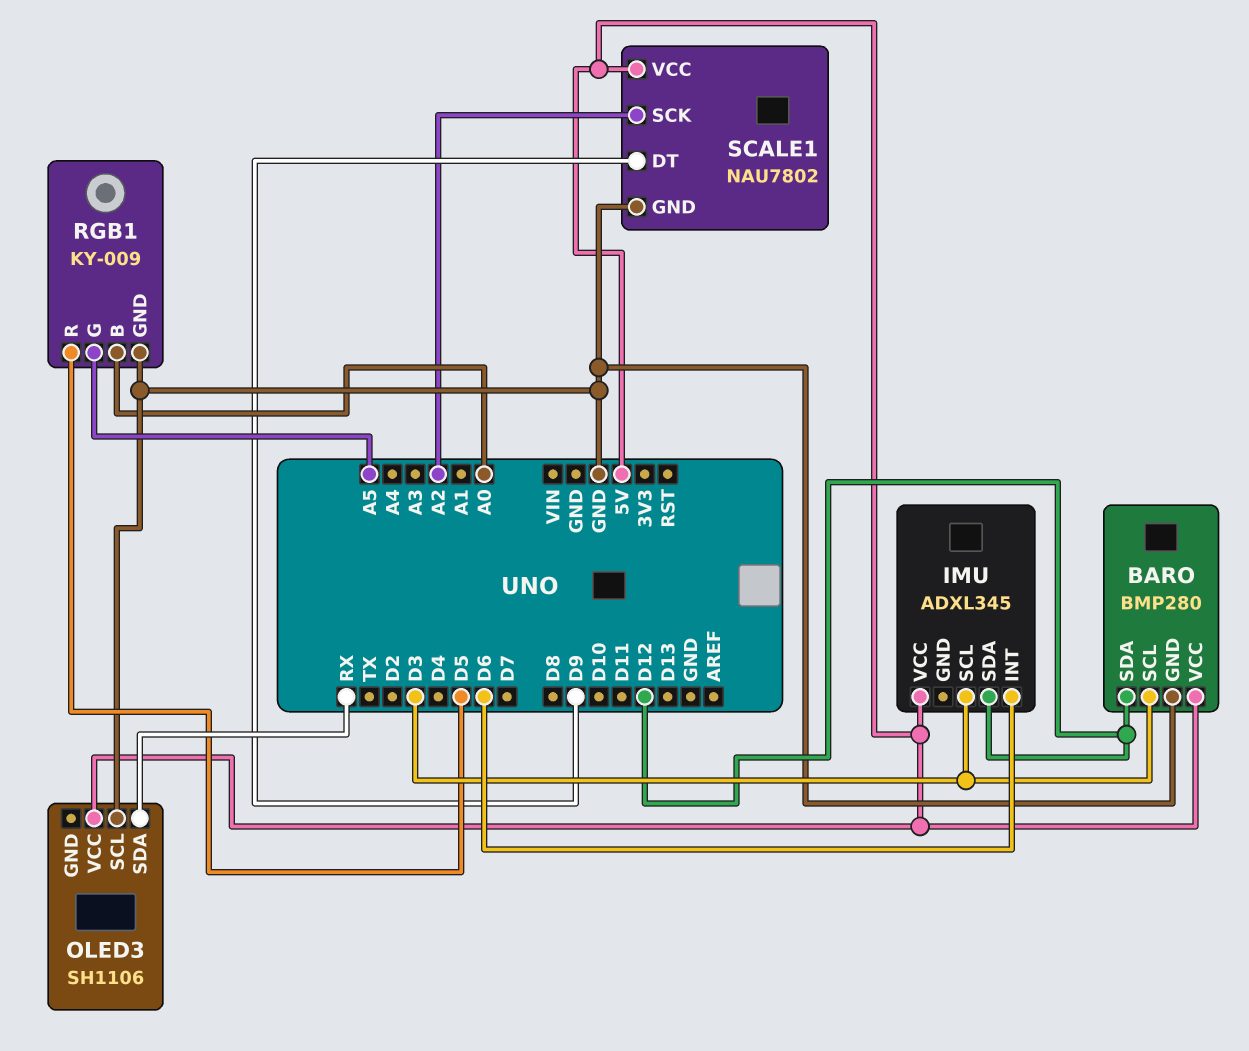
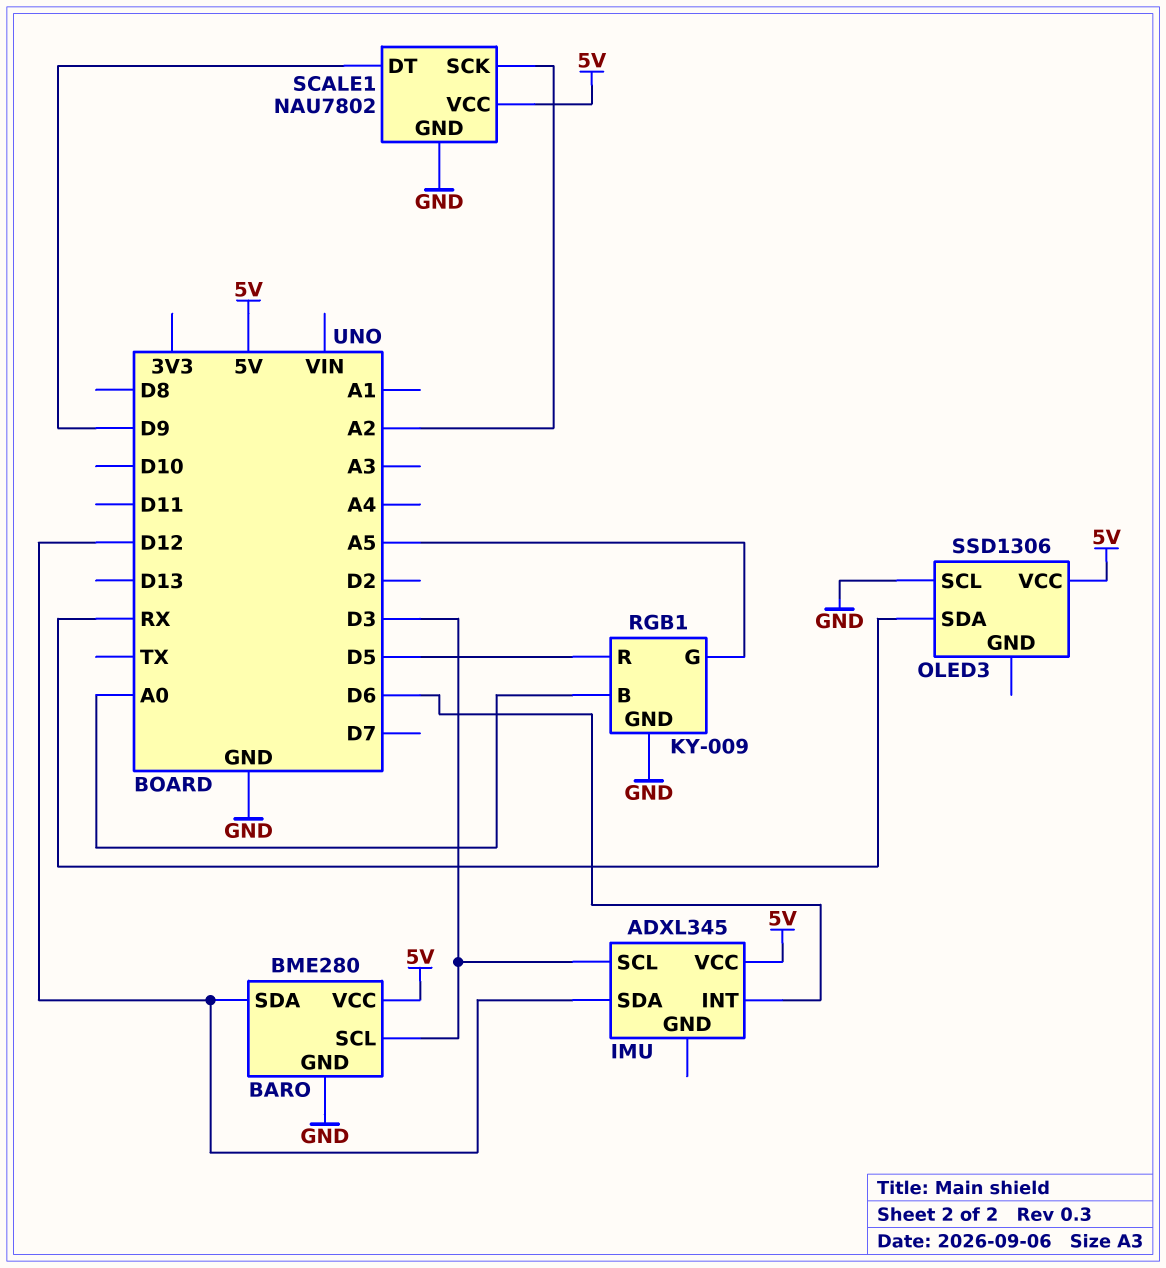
BARO: BMP280 -> BME280
OLED3: SH1106 -> SSD1306

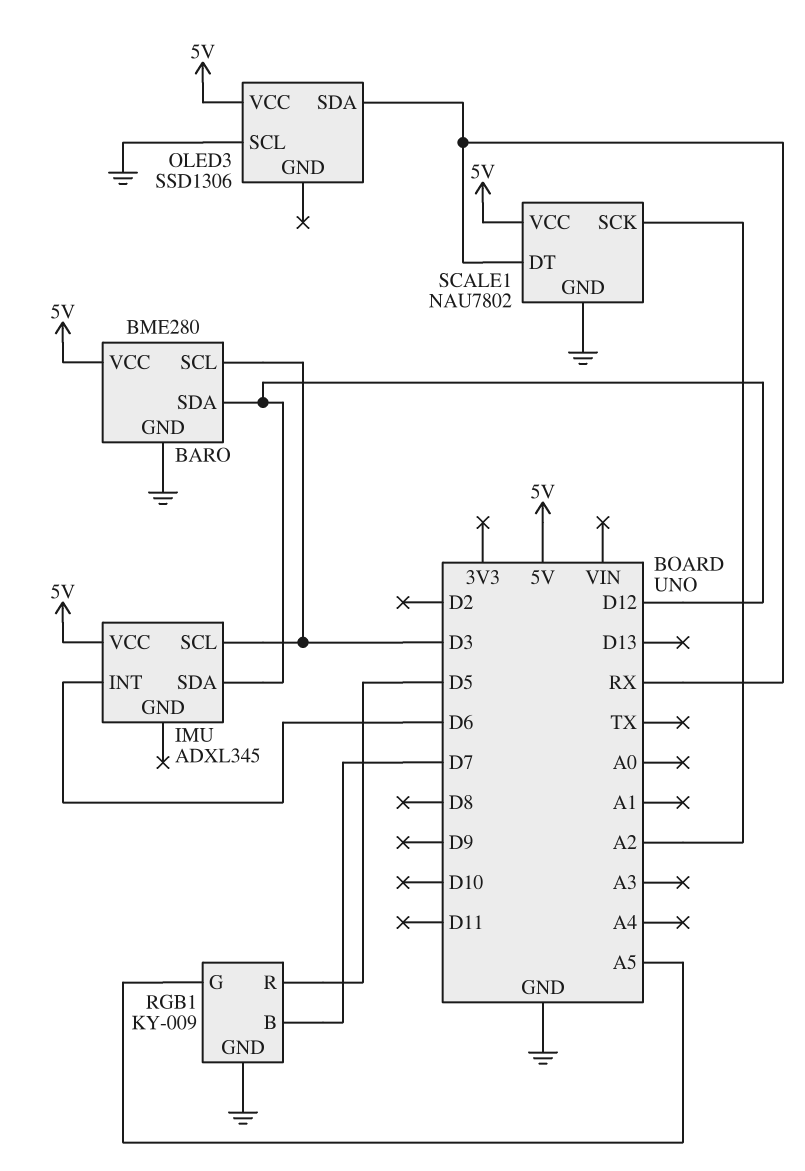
RGB1 pin B: A0 -> D7
SCALE1 pin DT: D9 -> RX

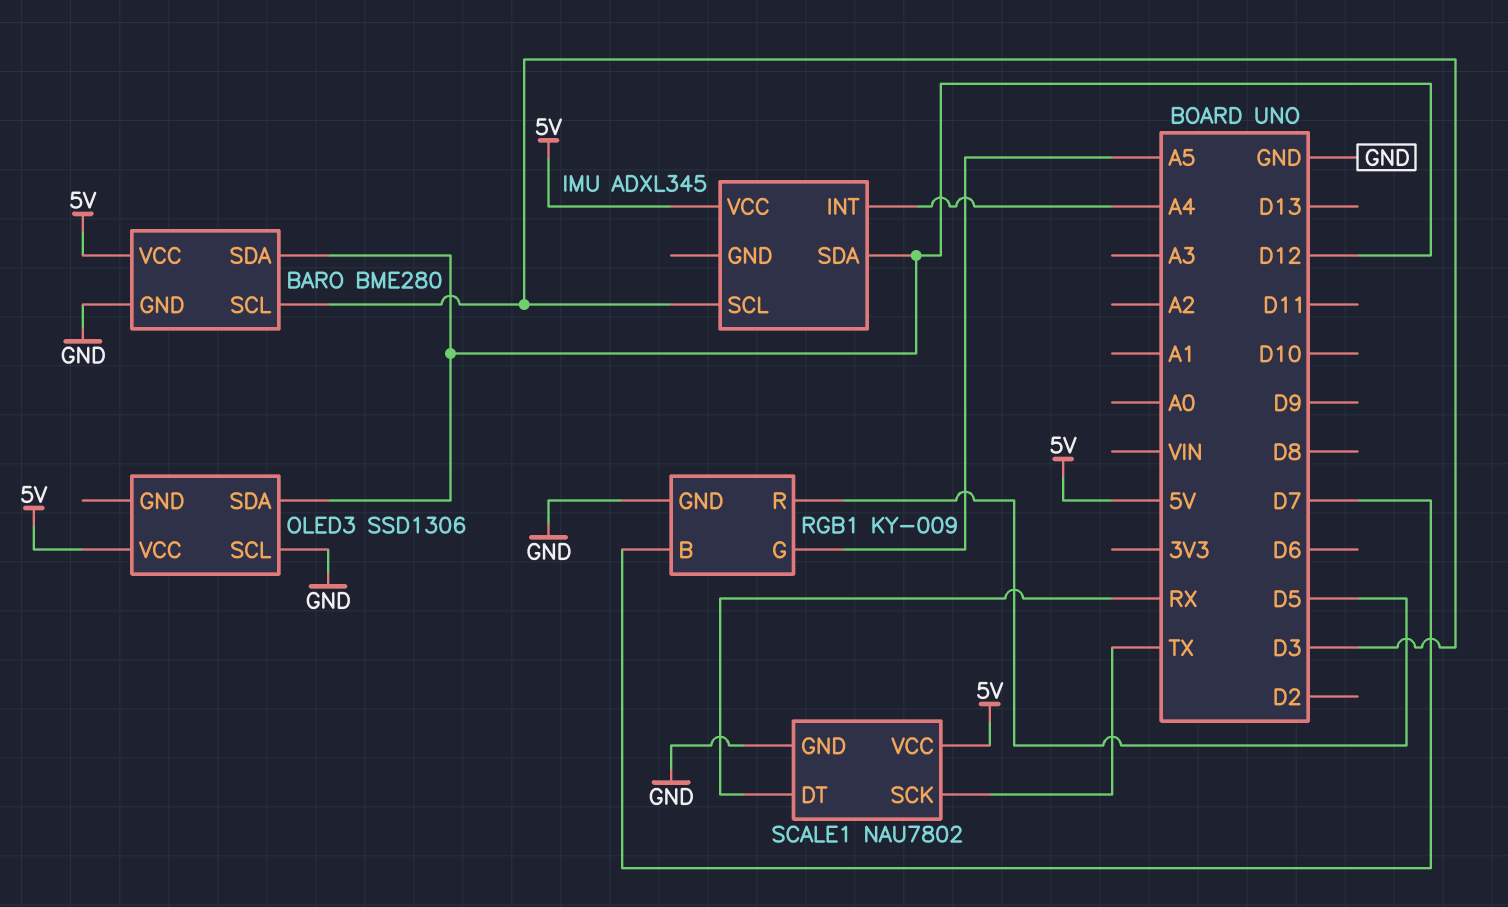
IMU pin INT: D6 -> A4
OLED3 pin SDA: RX -> D12
SCALE1 pin SCK: A2 -> TX

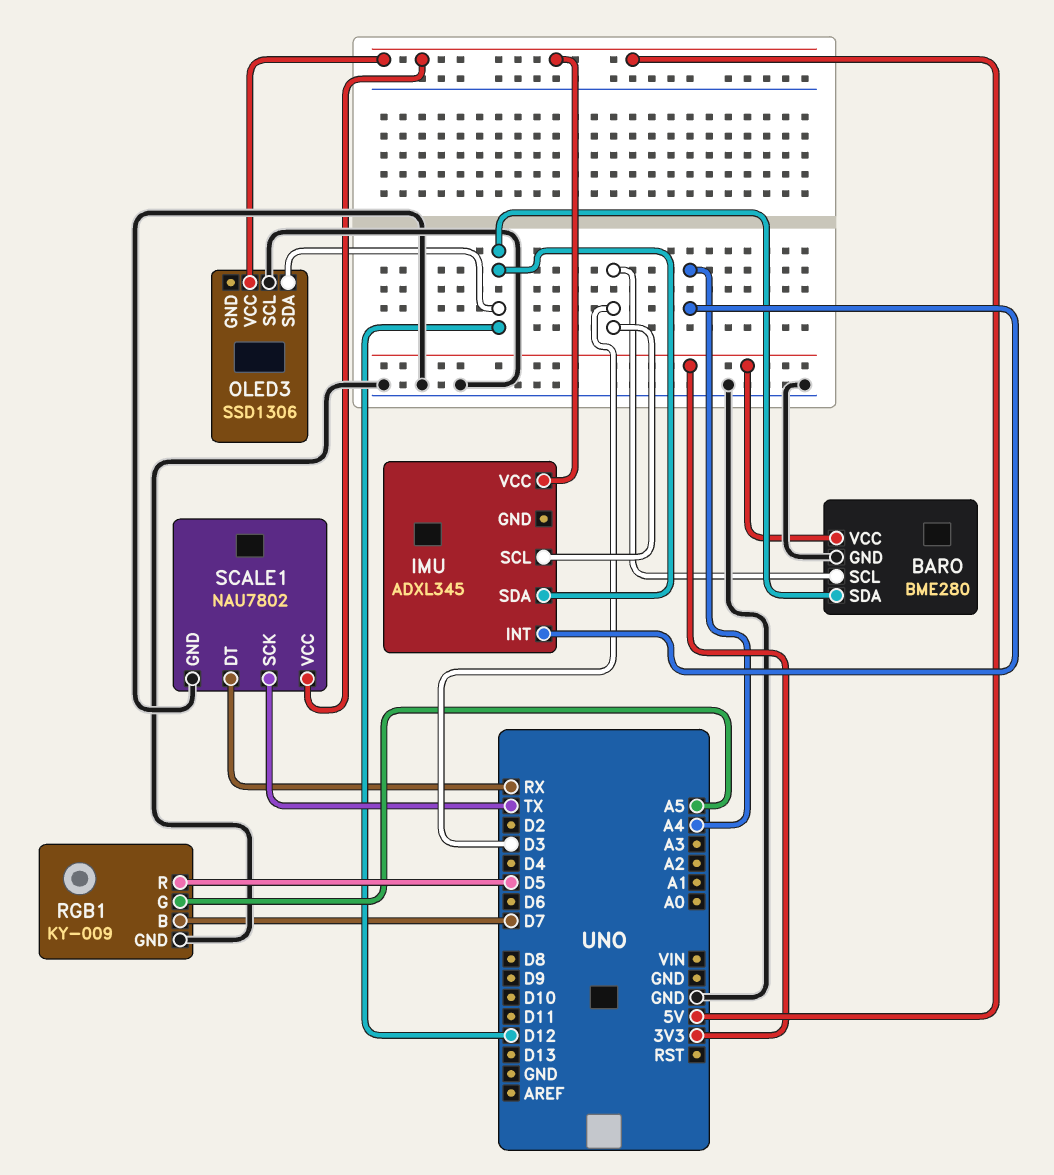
BARO pin VCC: 5V -> 3V3

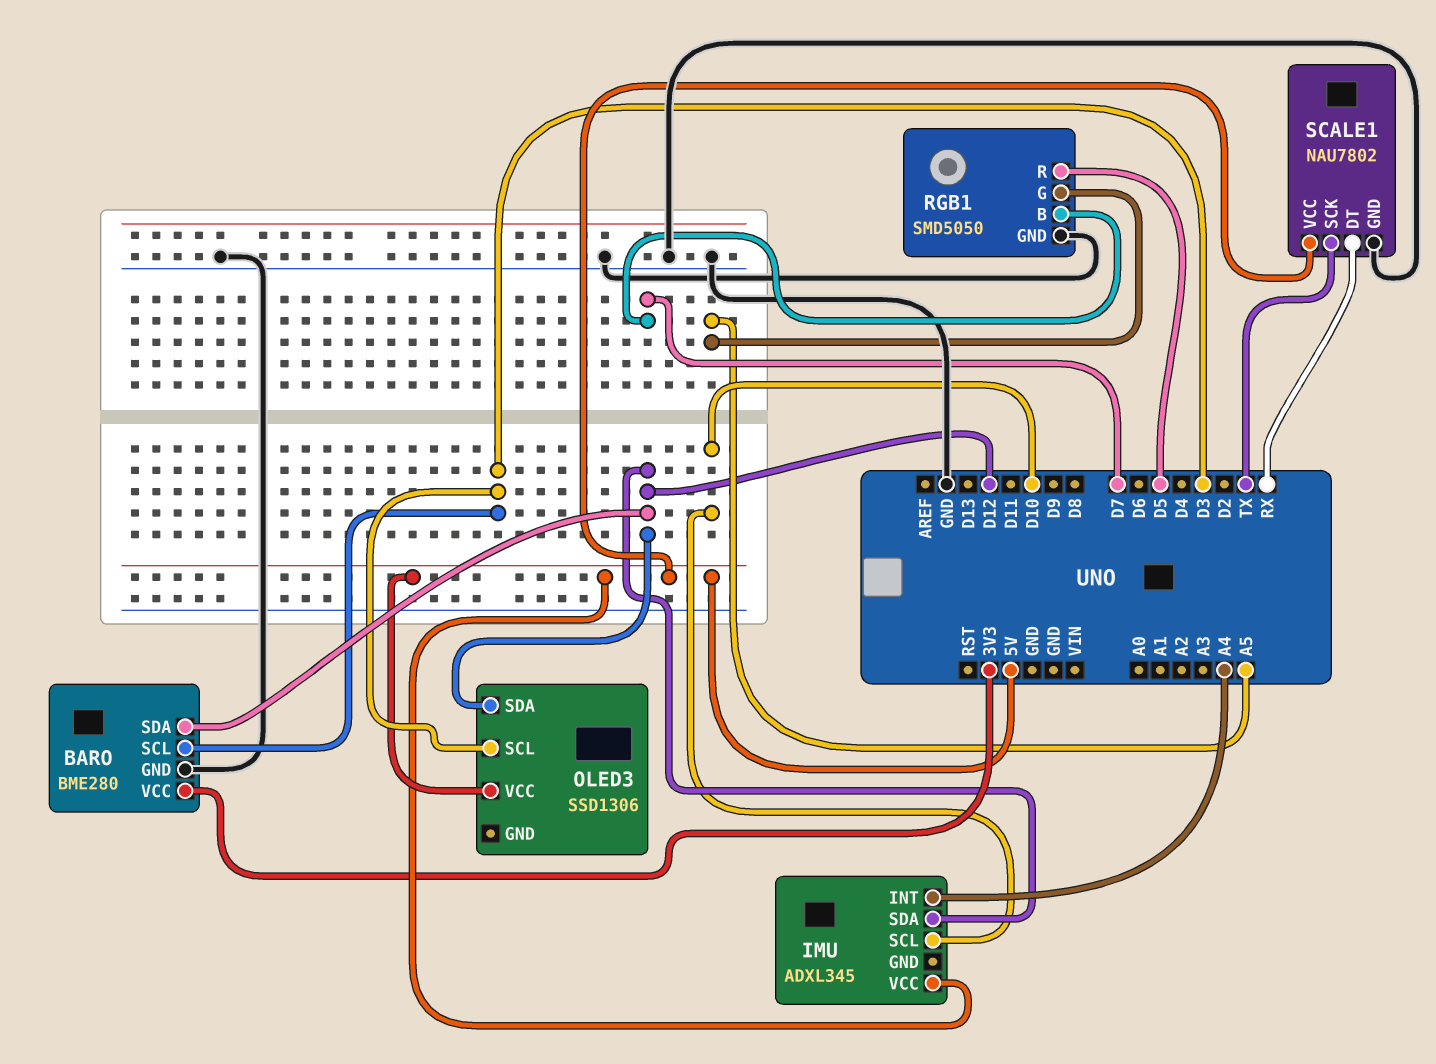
IMU pin SCL: D3 -> D10
OLED3 pin SCL: GND -> D3
RGB1: KY-009 -> SMD5050

